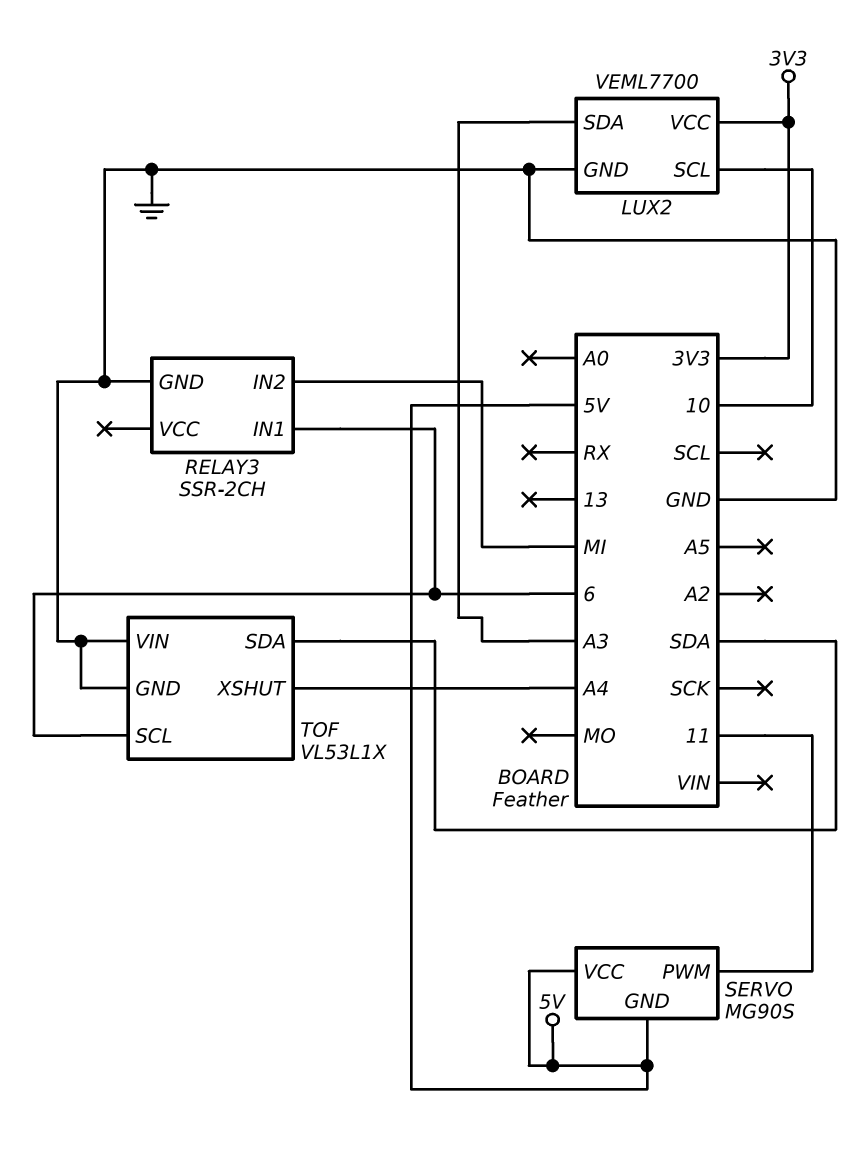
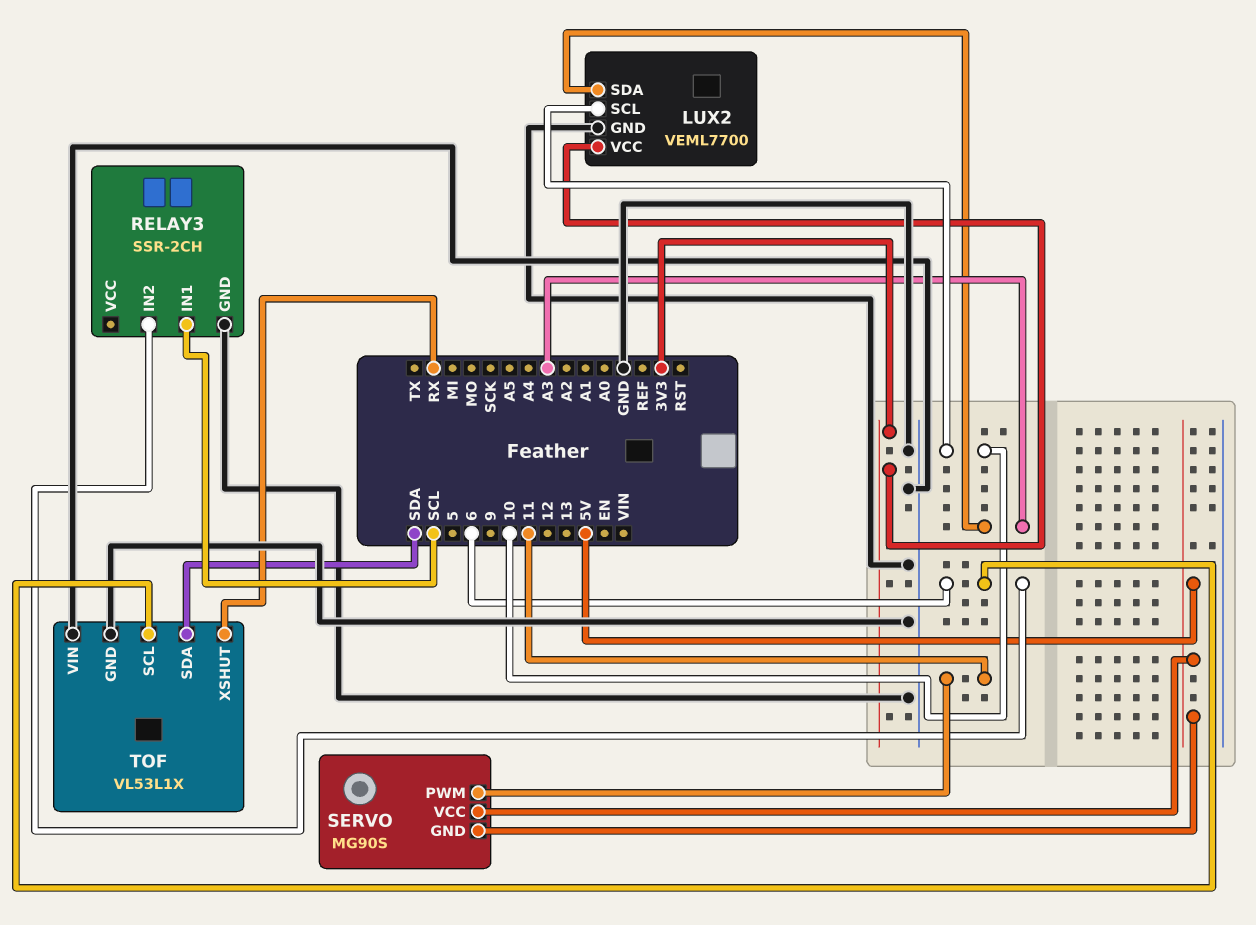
RELAY3 pin IN1: 6 -> SCL
RELAY3 pin IN2: MI -> 6
TOF pin XSHUT: A4 -> RX

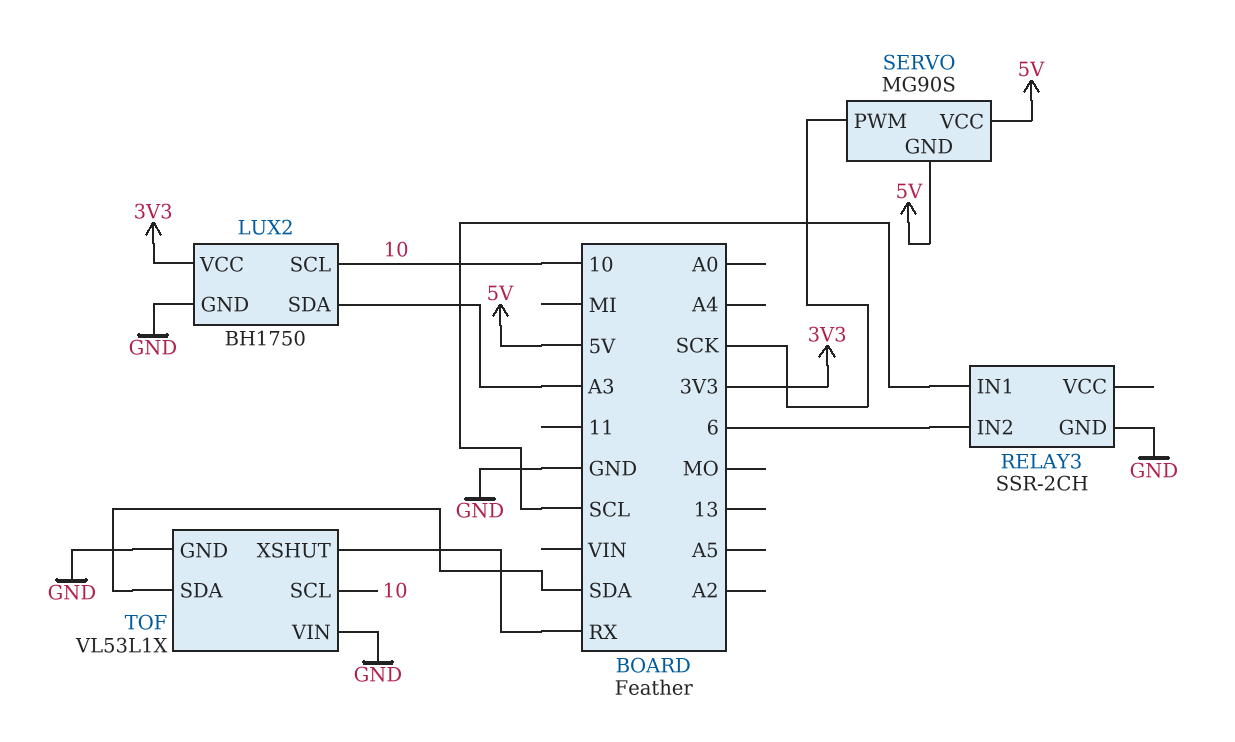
LUX2: VEML7700 -> BH1750
SERVO pin PWM: 11 -> SCK
TOF pin SCL: 6 -> 10

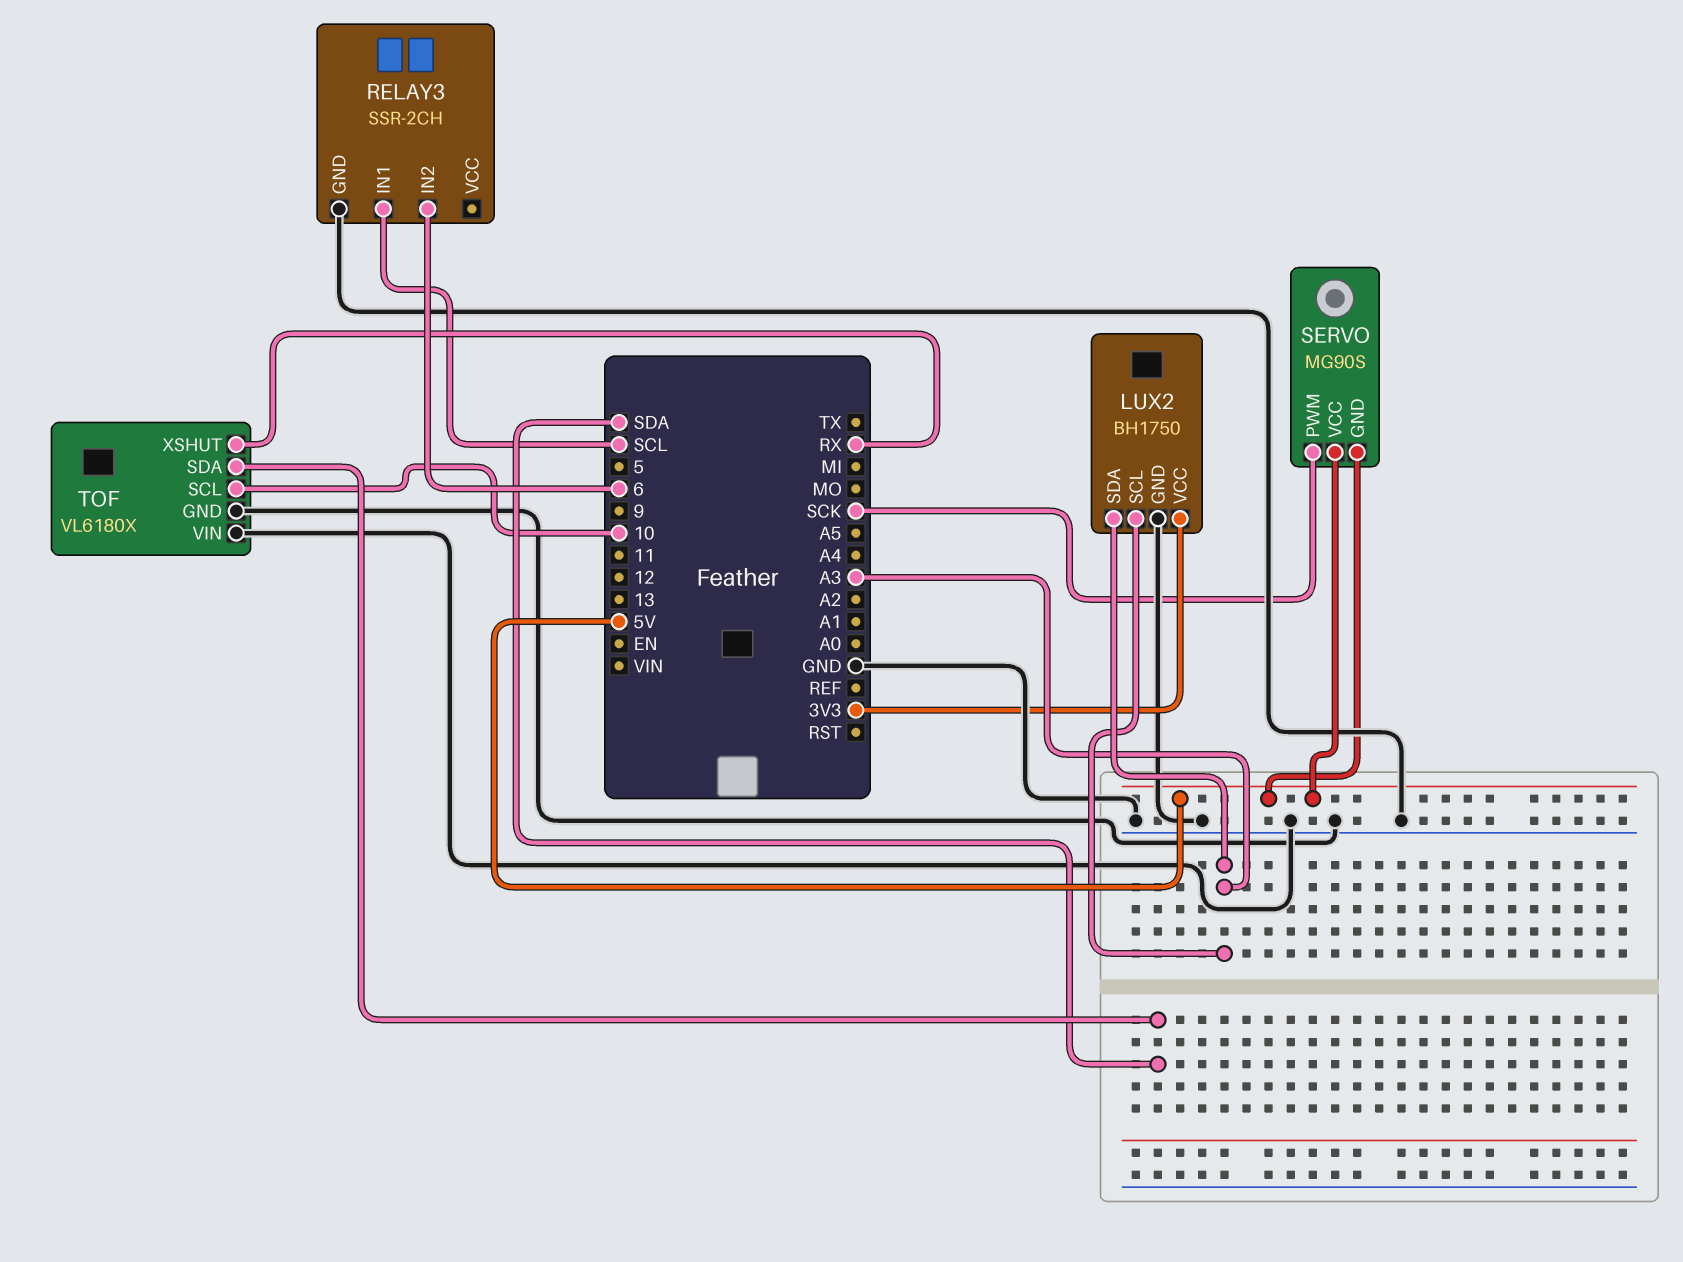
LUX2 pin SCL: 10 -> A3
TOF: VL53L1X -> VL6180X

